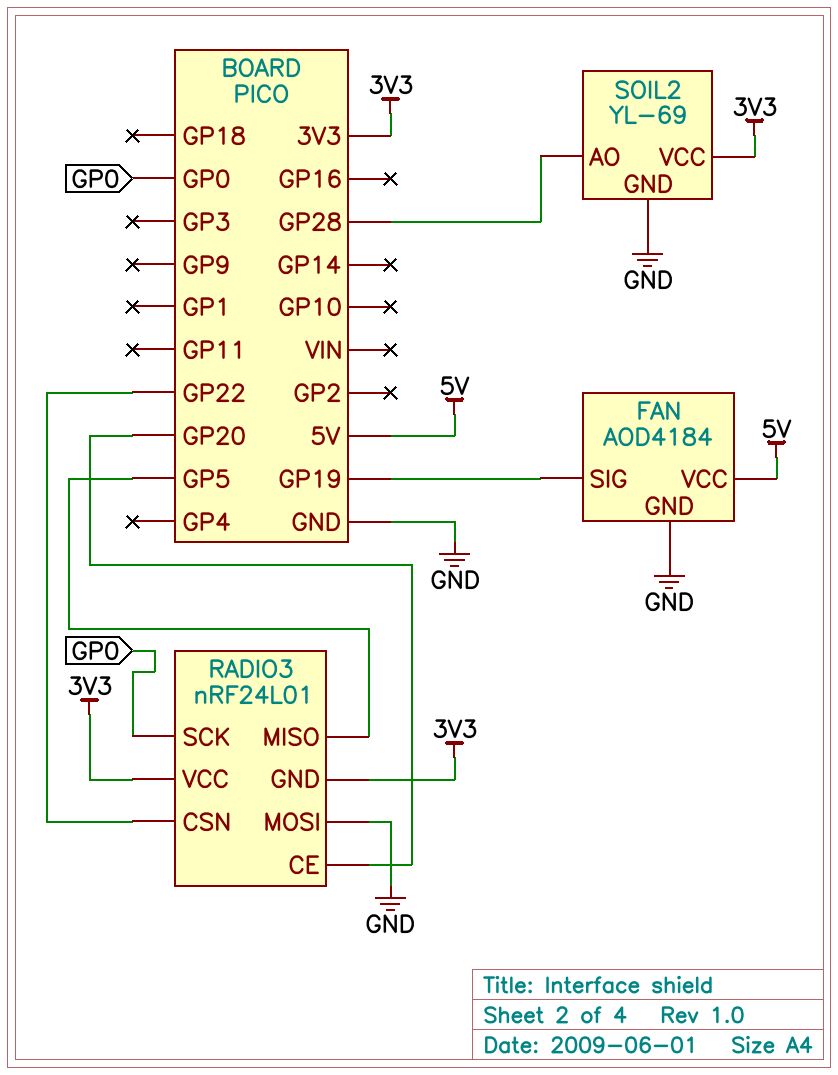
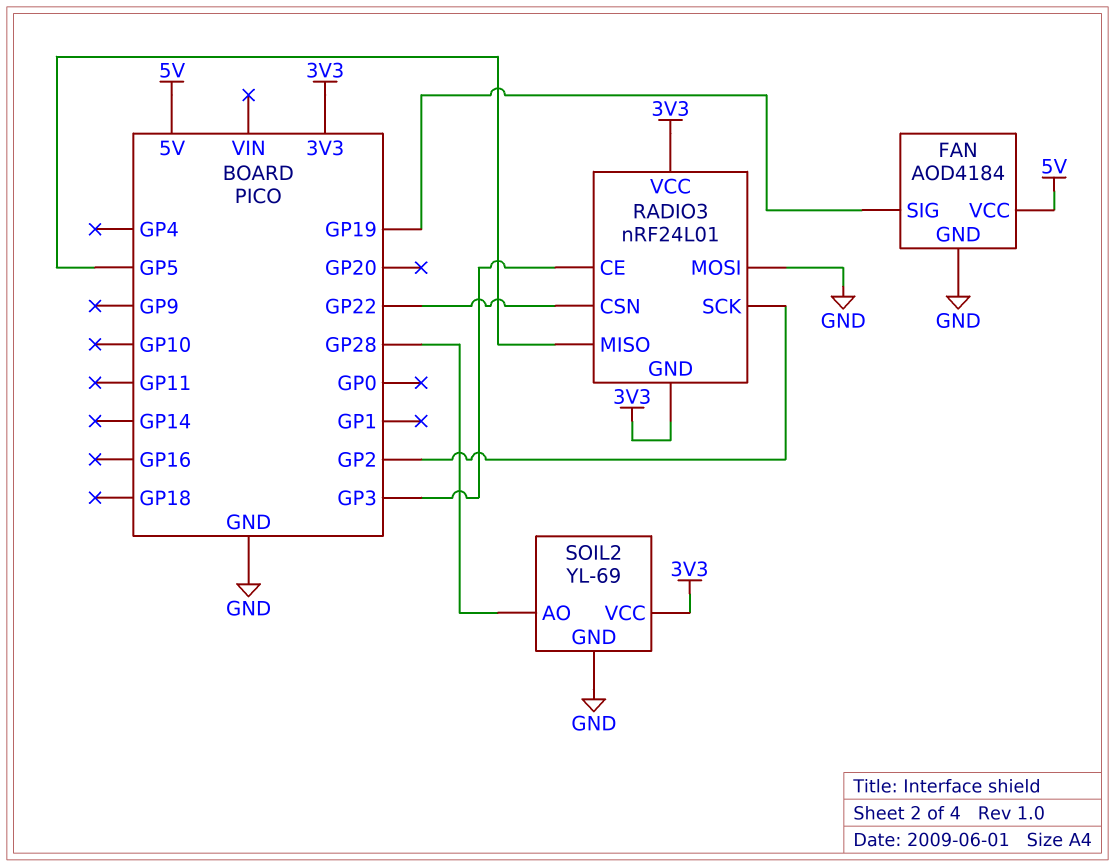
RADIO3 pin CE: GP20 -> GP3
RADIO3 pin SCK: GP0 -> GP2

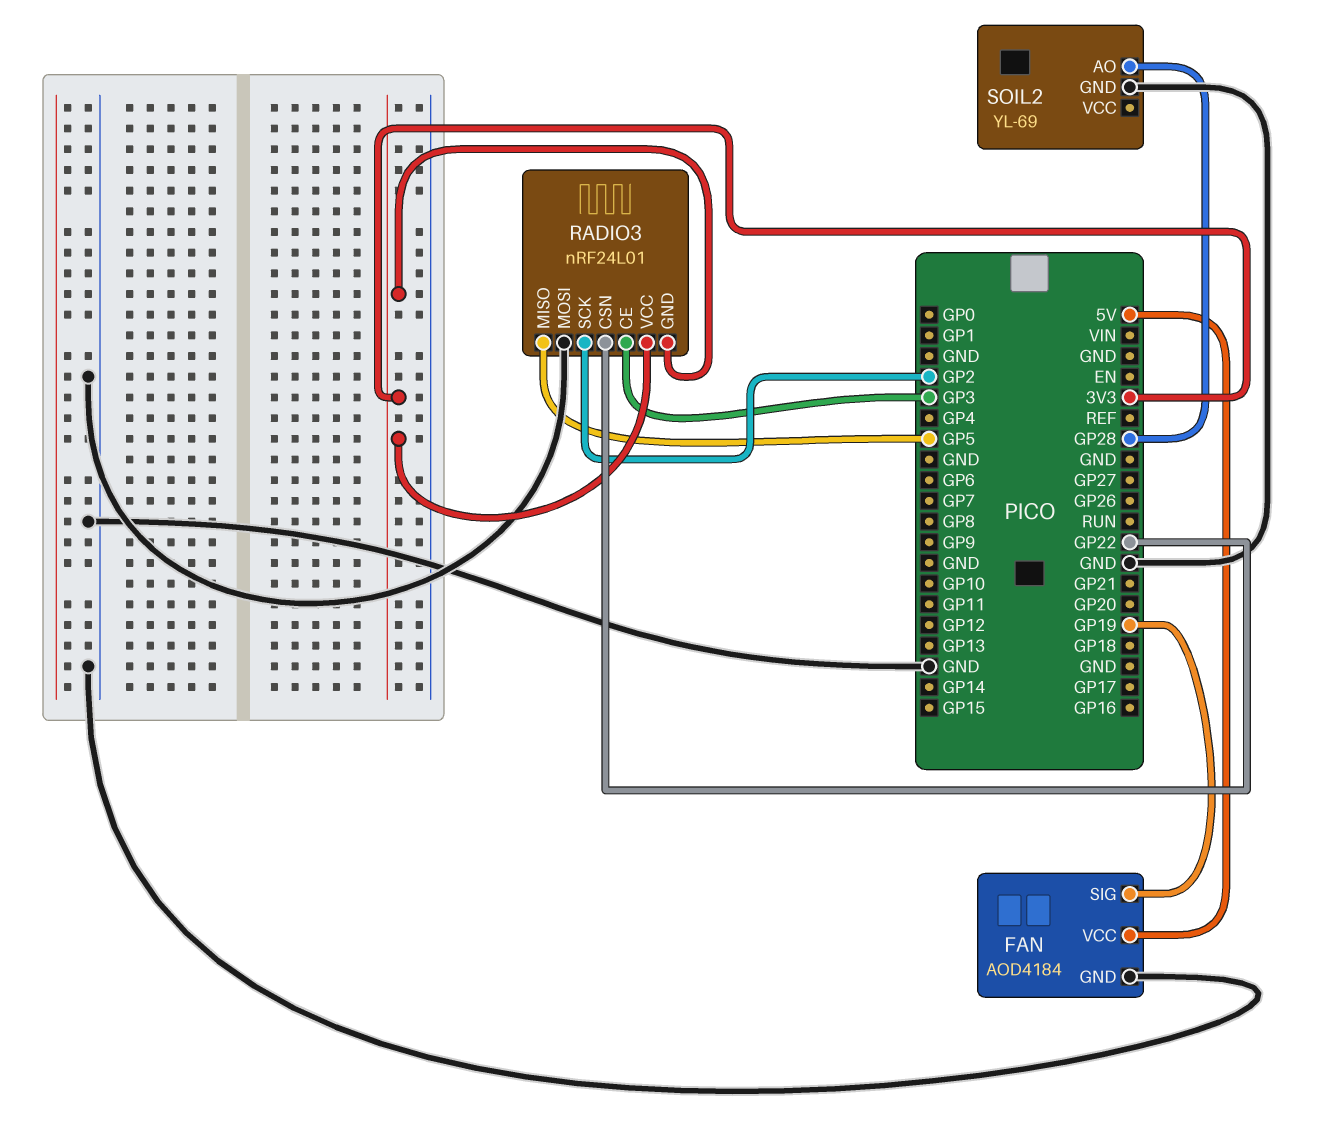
SOIL2 pin VCC: 3V3 -> none

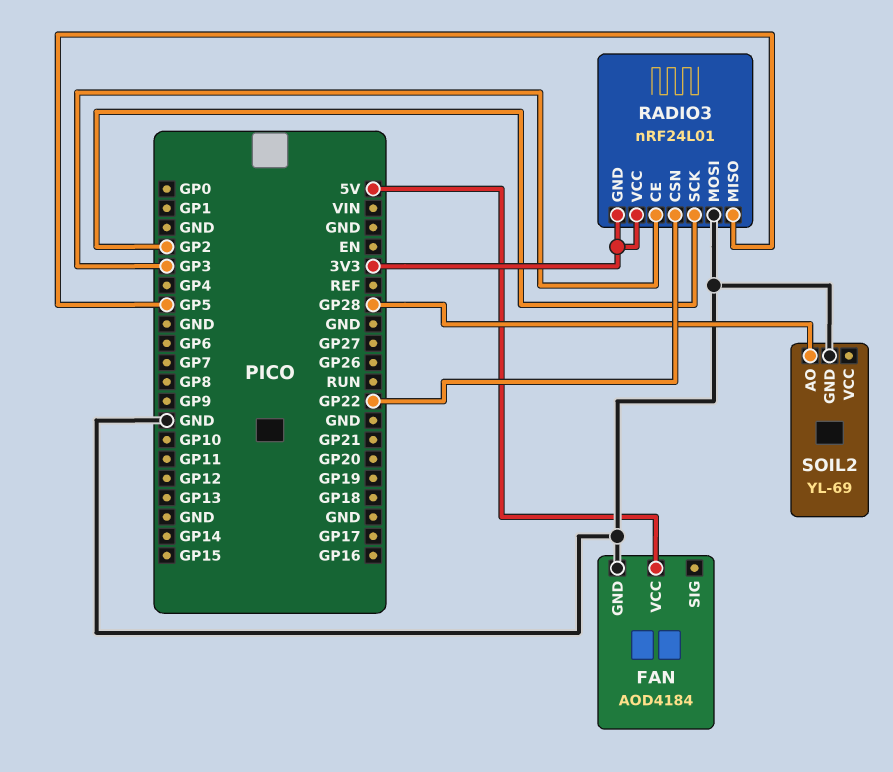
FAN pin SIG: GP19 -> none

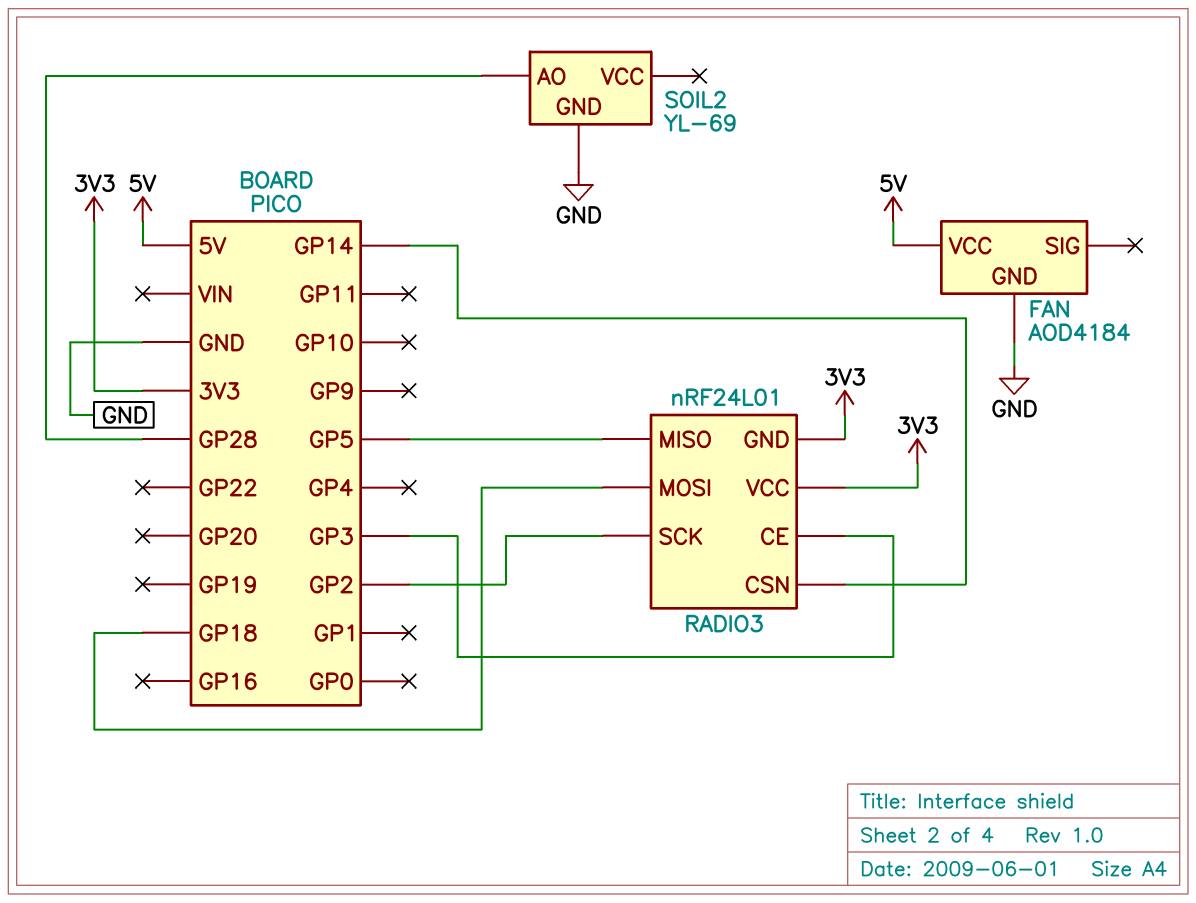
RADIO3 pin CSN: GP22 -> GP14
RADIO3 pin MOSI: GND -> GP18

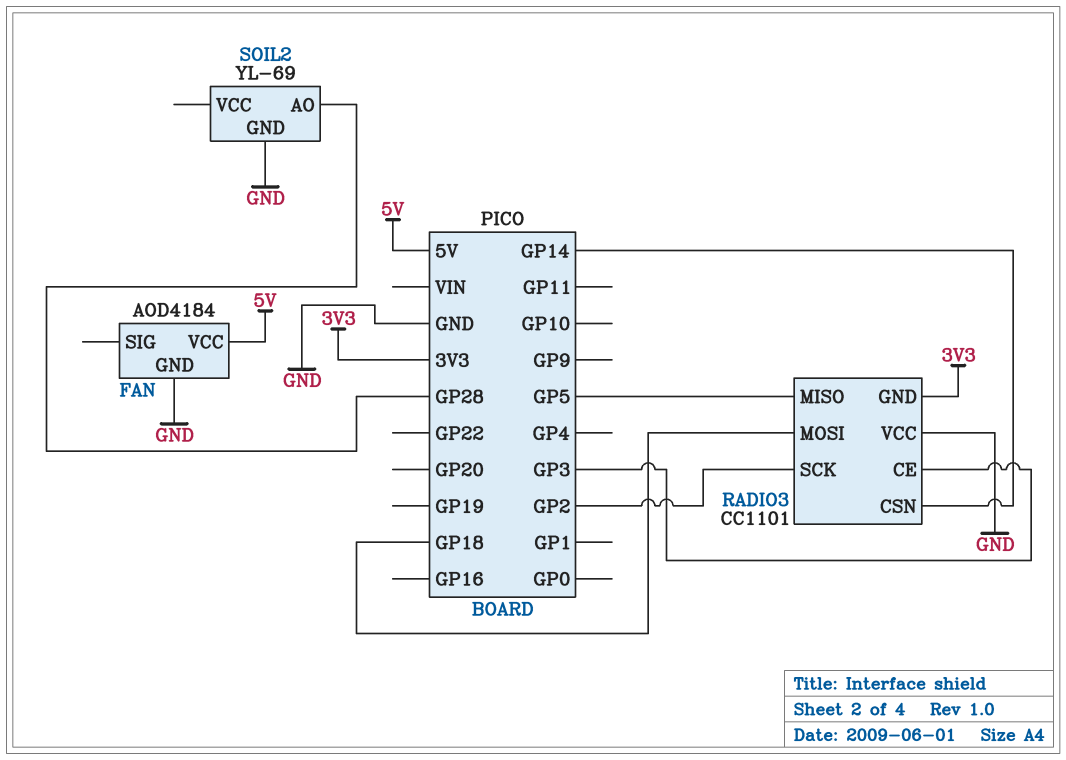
RADIO3: nRF24L01 -> CC1101
RADIO3 pin VCC: 3V3 -> GND

